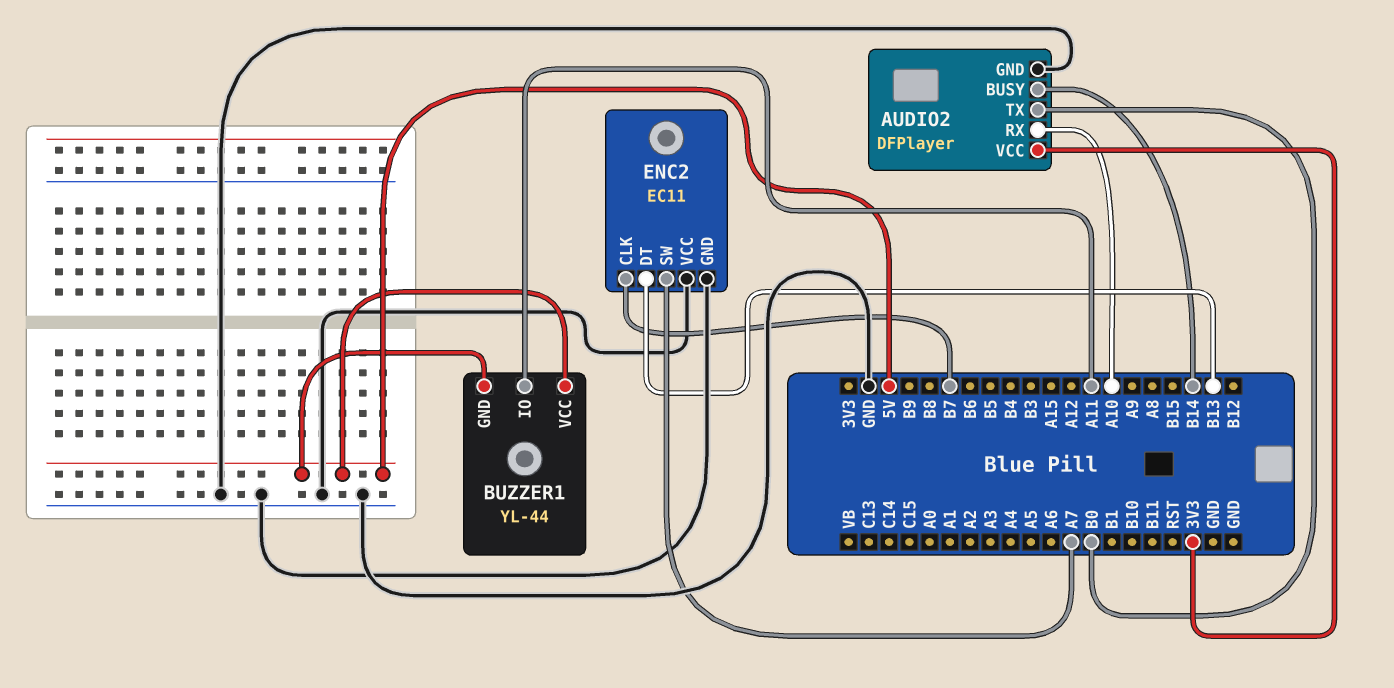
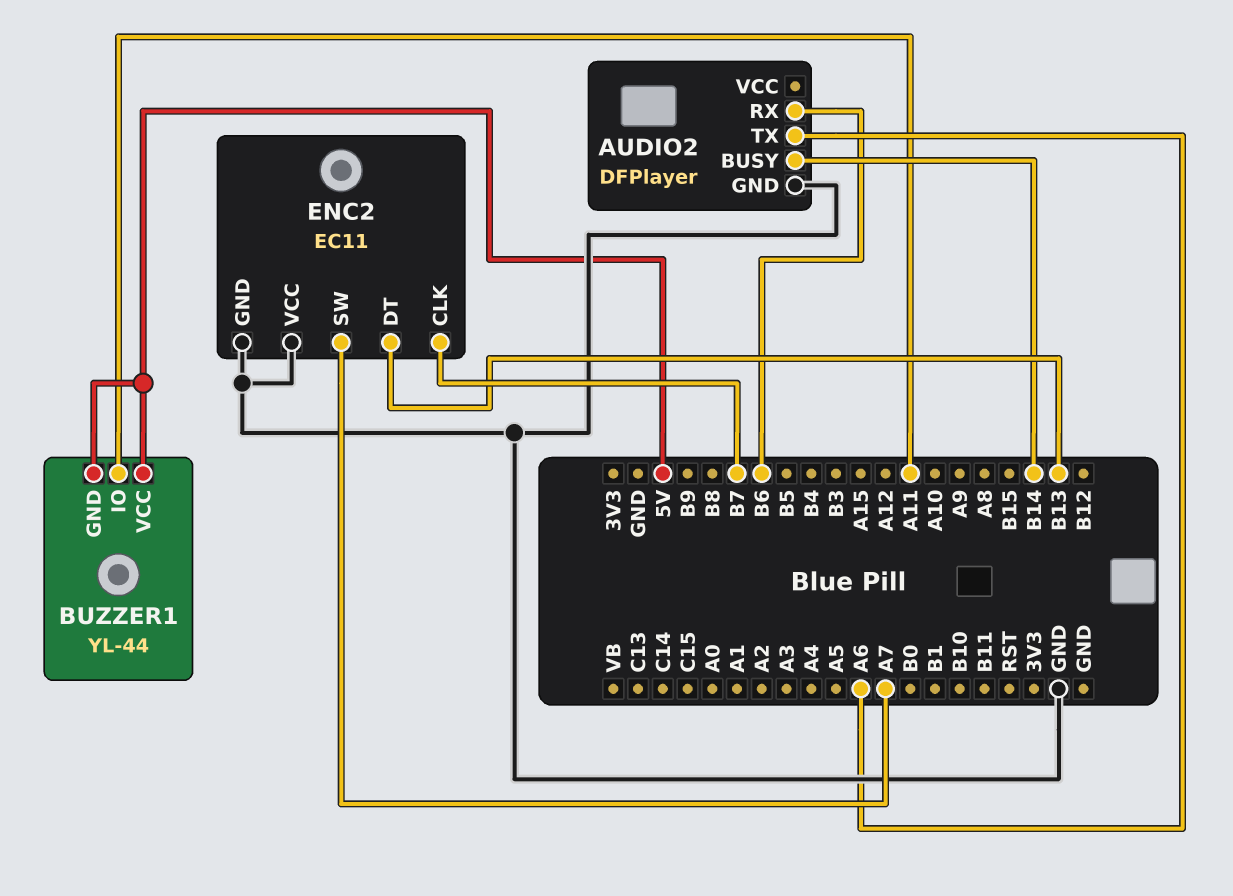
AUDIO2 pin RX: A10 -> B6
AUDIO2 pin TX: B0 -> A6
AUDIO2 pin VCC: 3V3 -> none

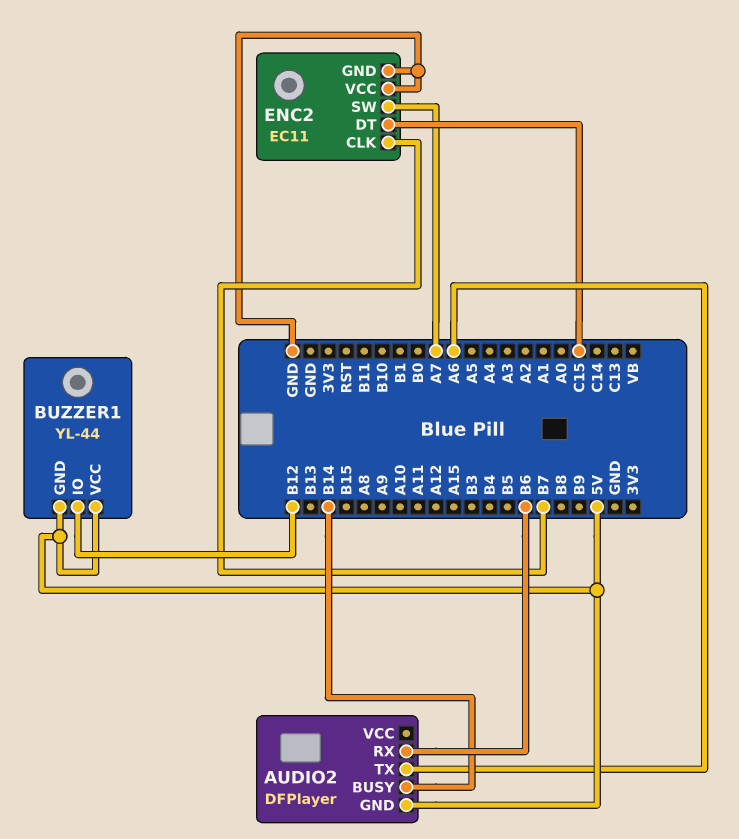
AUDIO2 pin GND: GND -> 5V
BUZZER1 pin IO: A11 -> B12
ENC2 pin DT: B13 -> C15

